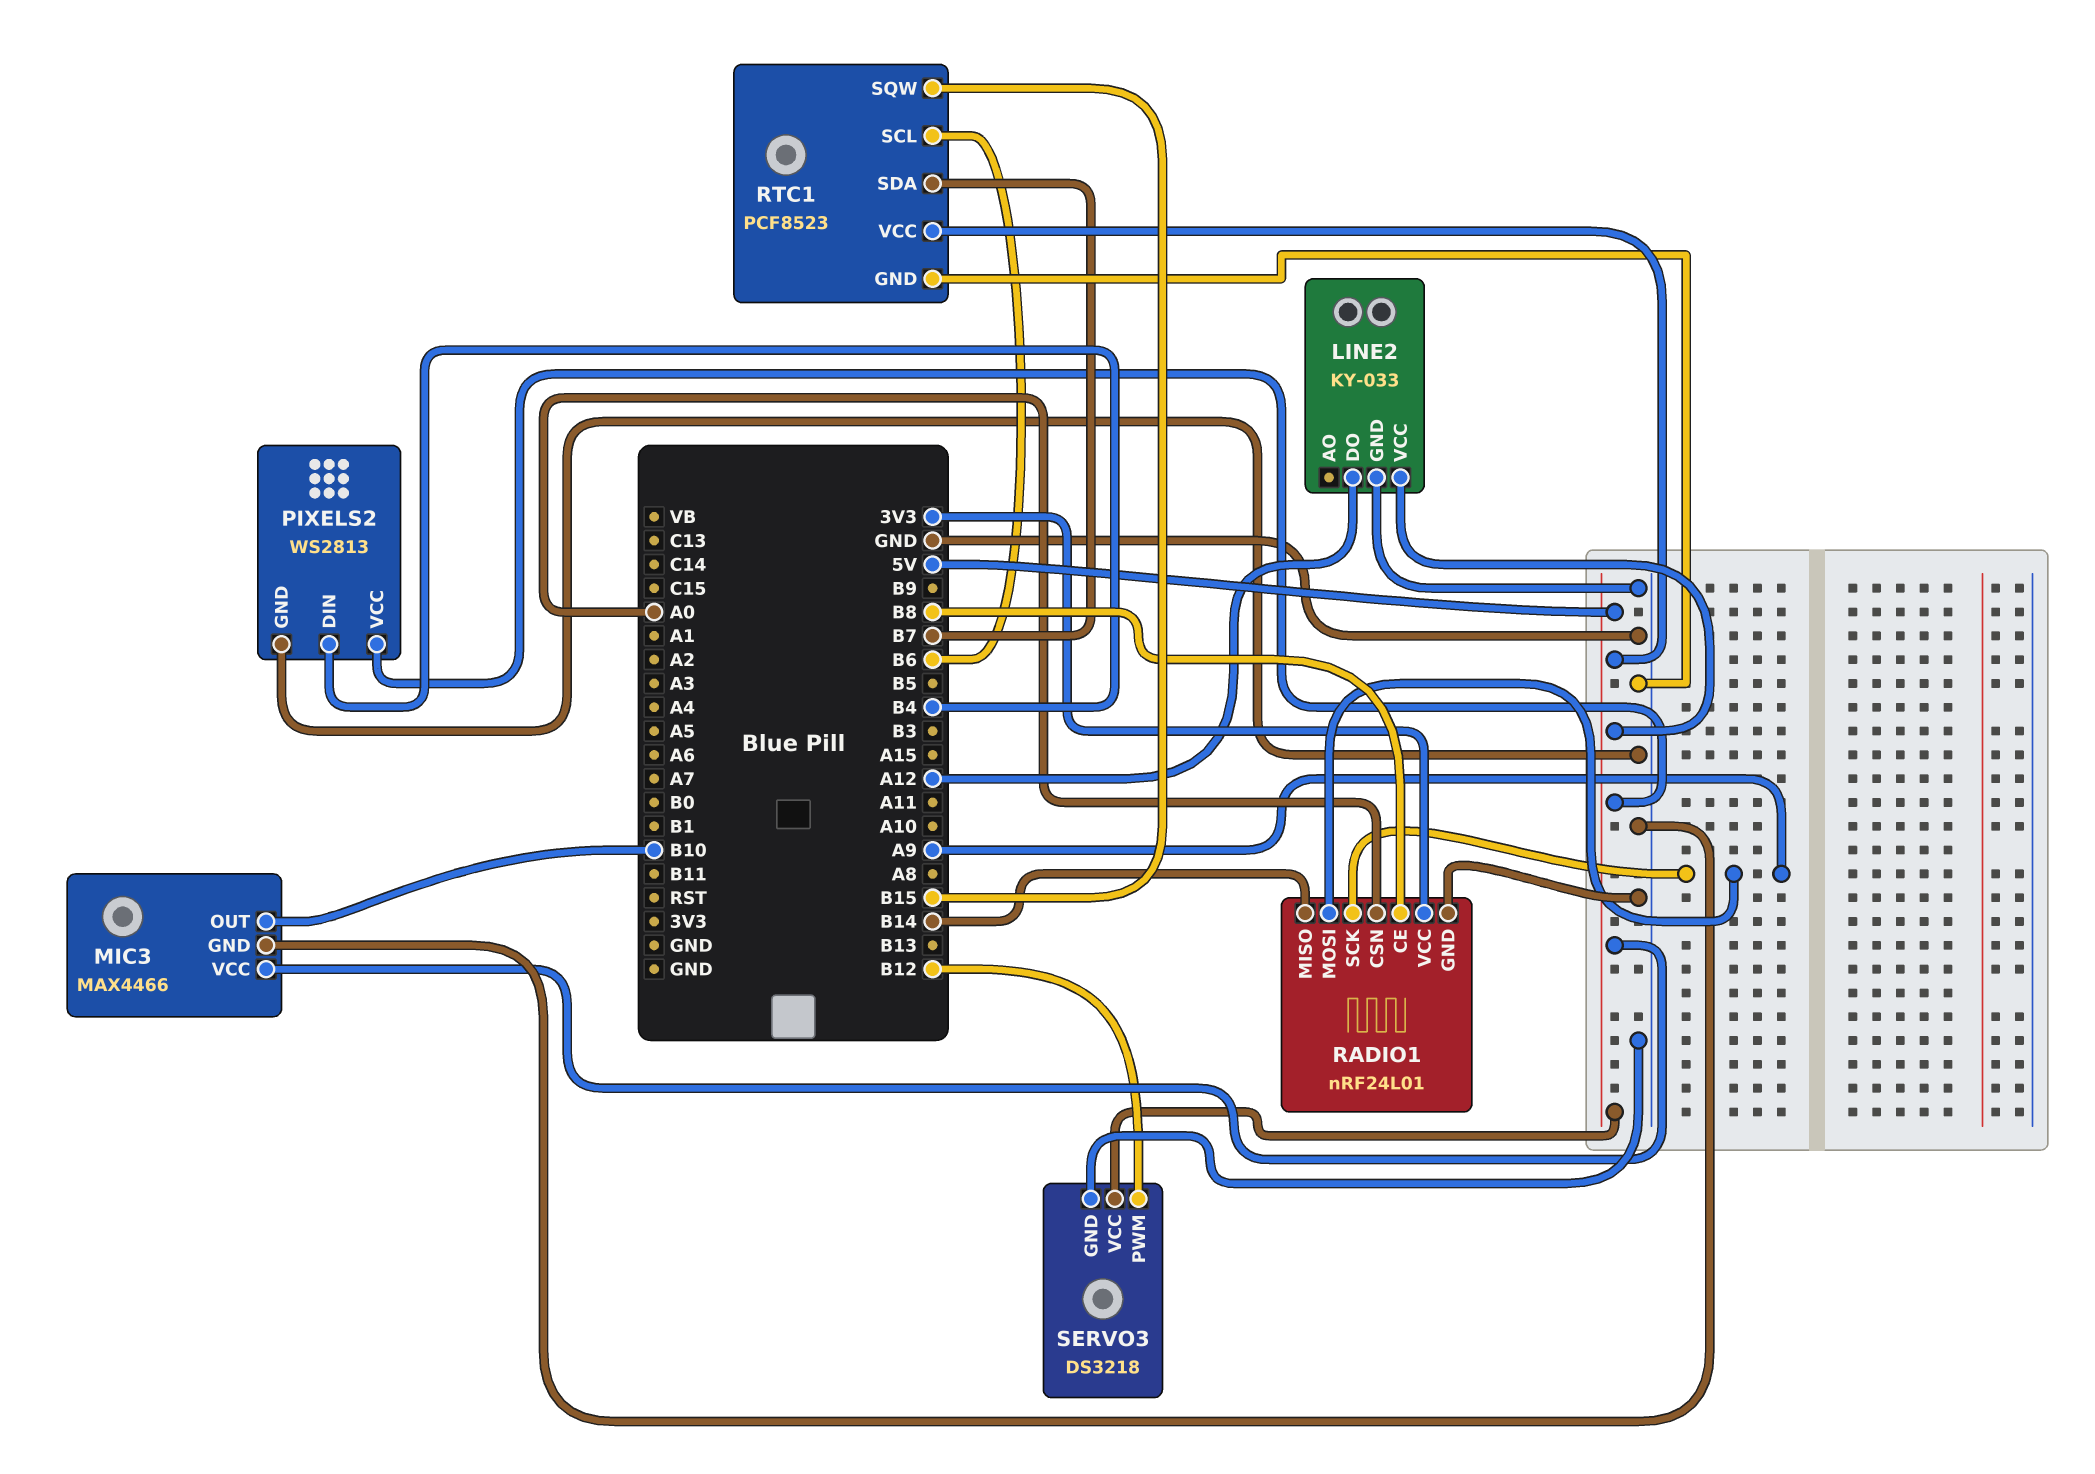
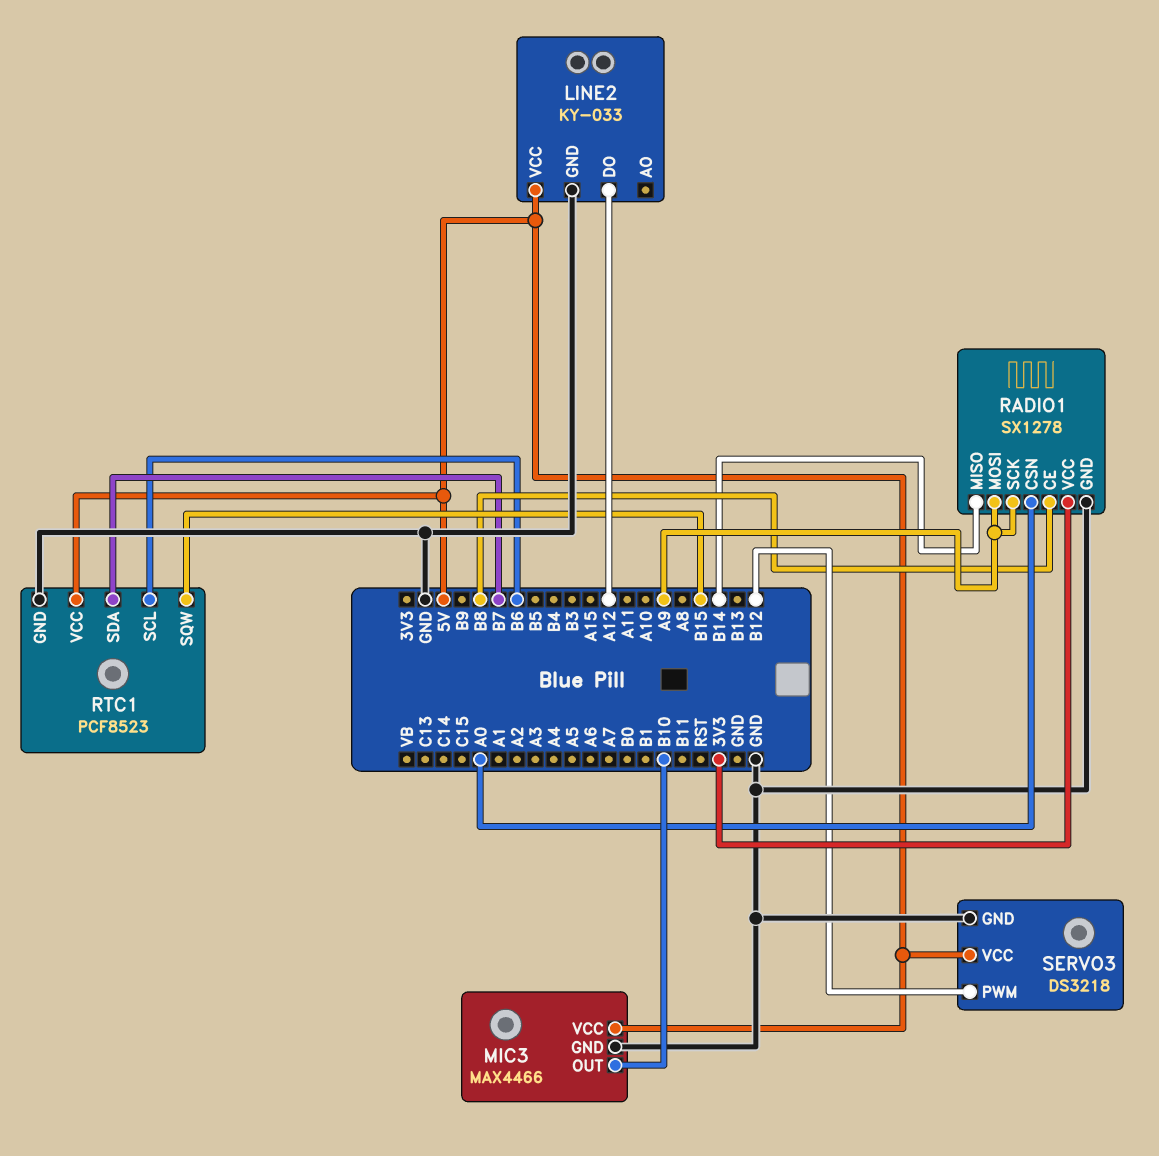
PIXELS2: WS2813 -> none
PIXELS2 pin DIN: B4 -> none
PIXELS2 pin GND: GND -> none
PIXELS2 pin VCC: 5V -> none
RADIO1: nRF24L01 -> SX1278

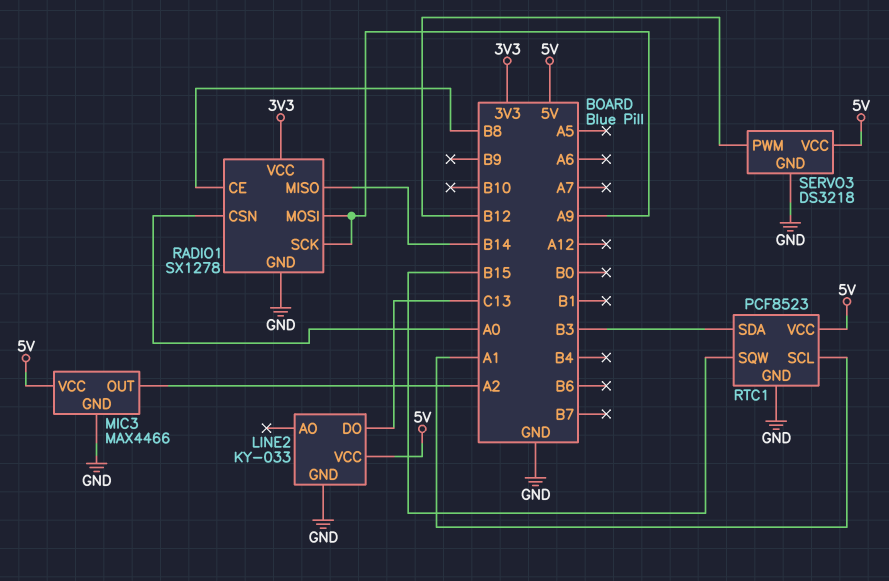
LINE2 pin DO: A12 -> C13
MIC3 pin OUT: B10 -> A2
RTC1 pin SCL: B6 -> A1
RTC1 pin SDA: B7 -> B3

